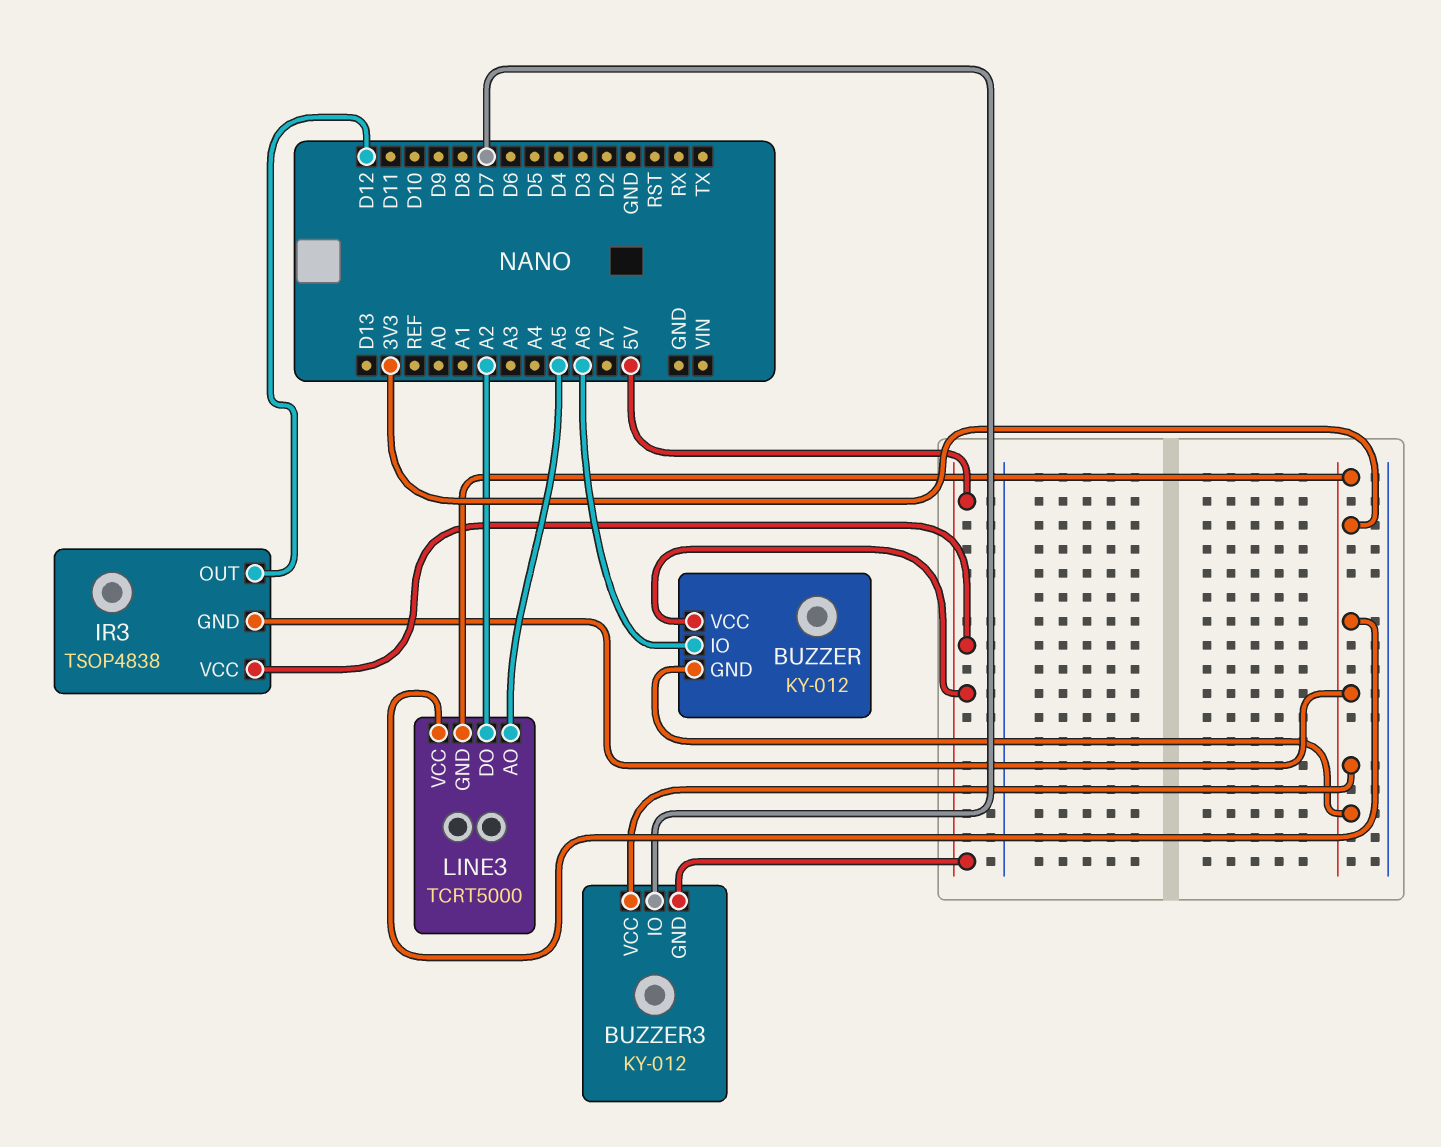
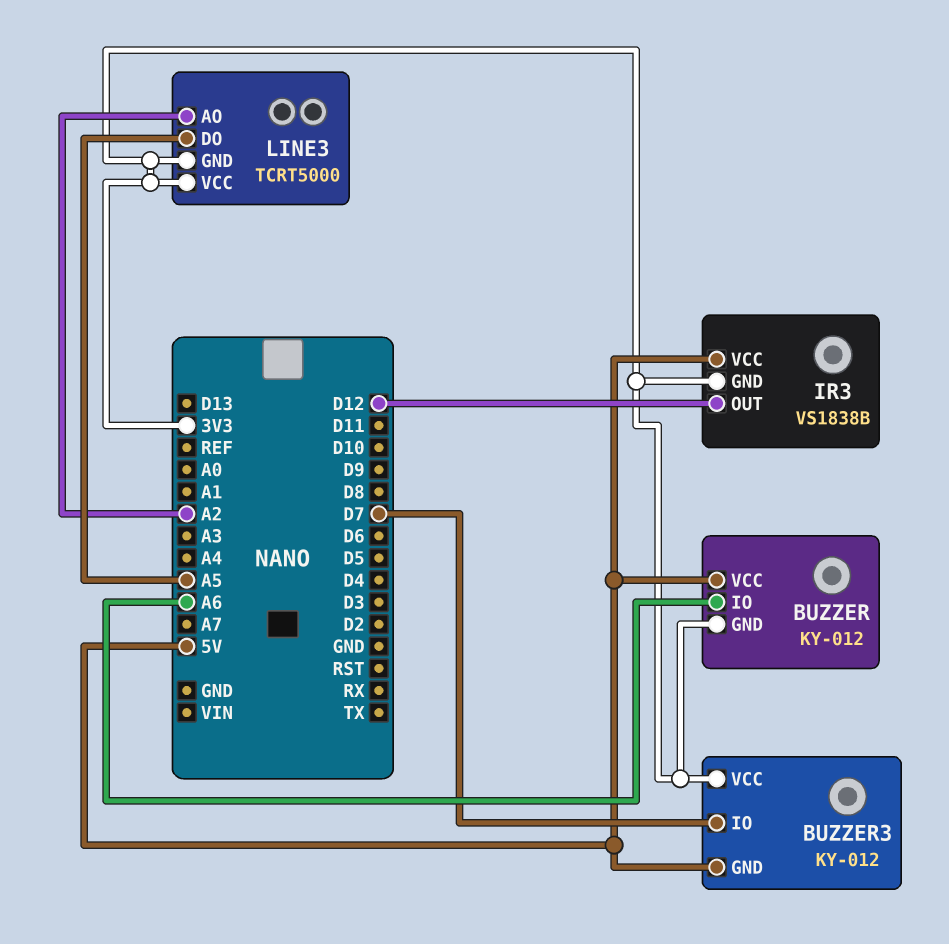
IR3: TSOP4838 -> VS1838B
LINE3 pin AO: A5 -> A2
LINE3 pin DO: A2 -> A5

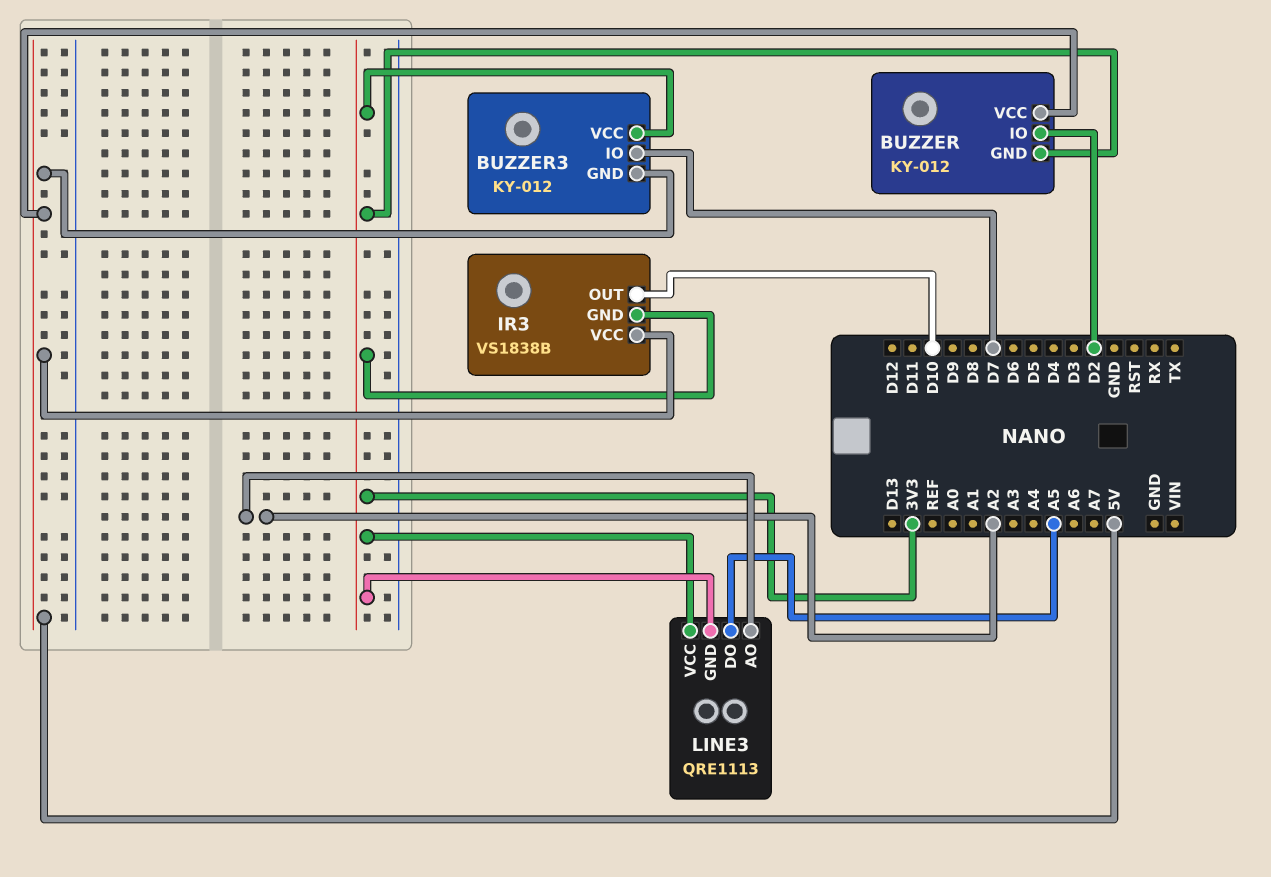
BUZZER pin IO: A6 -> D2
IR3 pin OUT: D12 -> D10
LINE3: TCRT5000 -> QRE1113

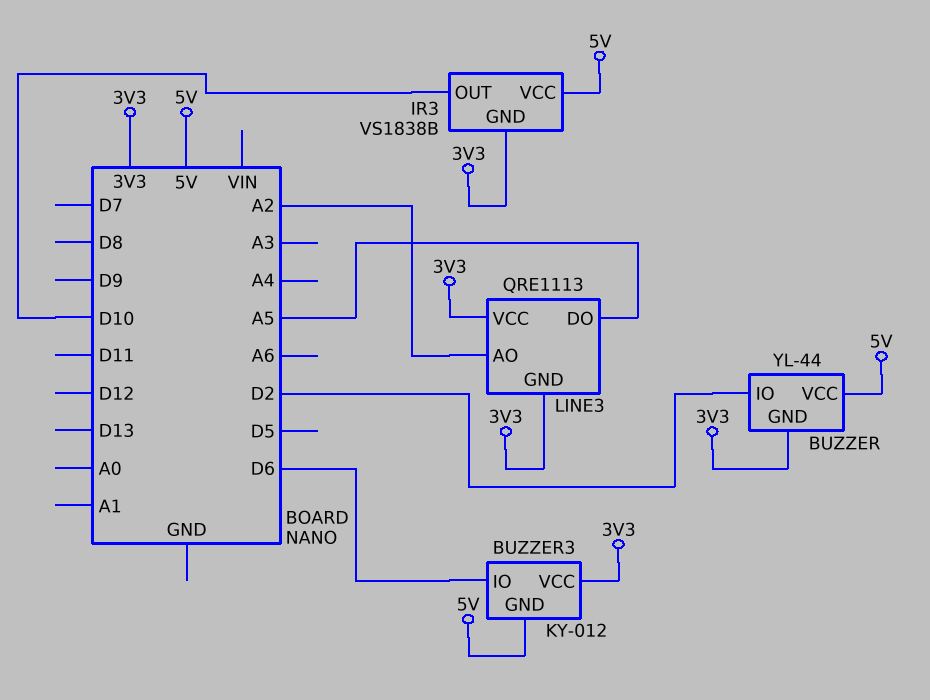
BUZZER: KY-012 -> YL-44
BUZZER3 pin IO: D7 -> D6

